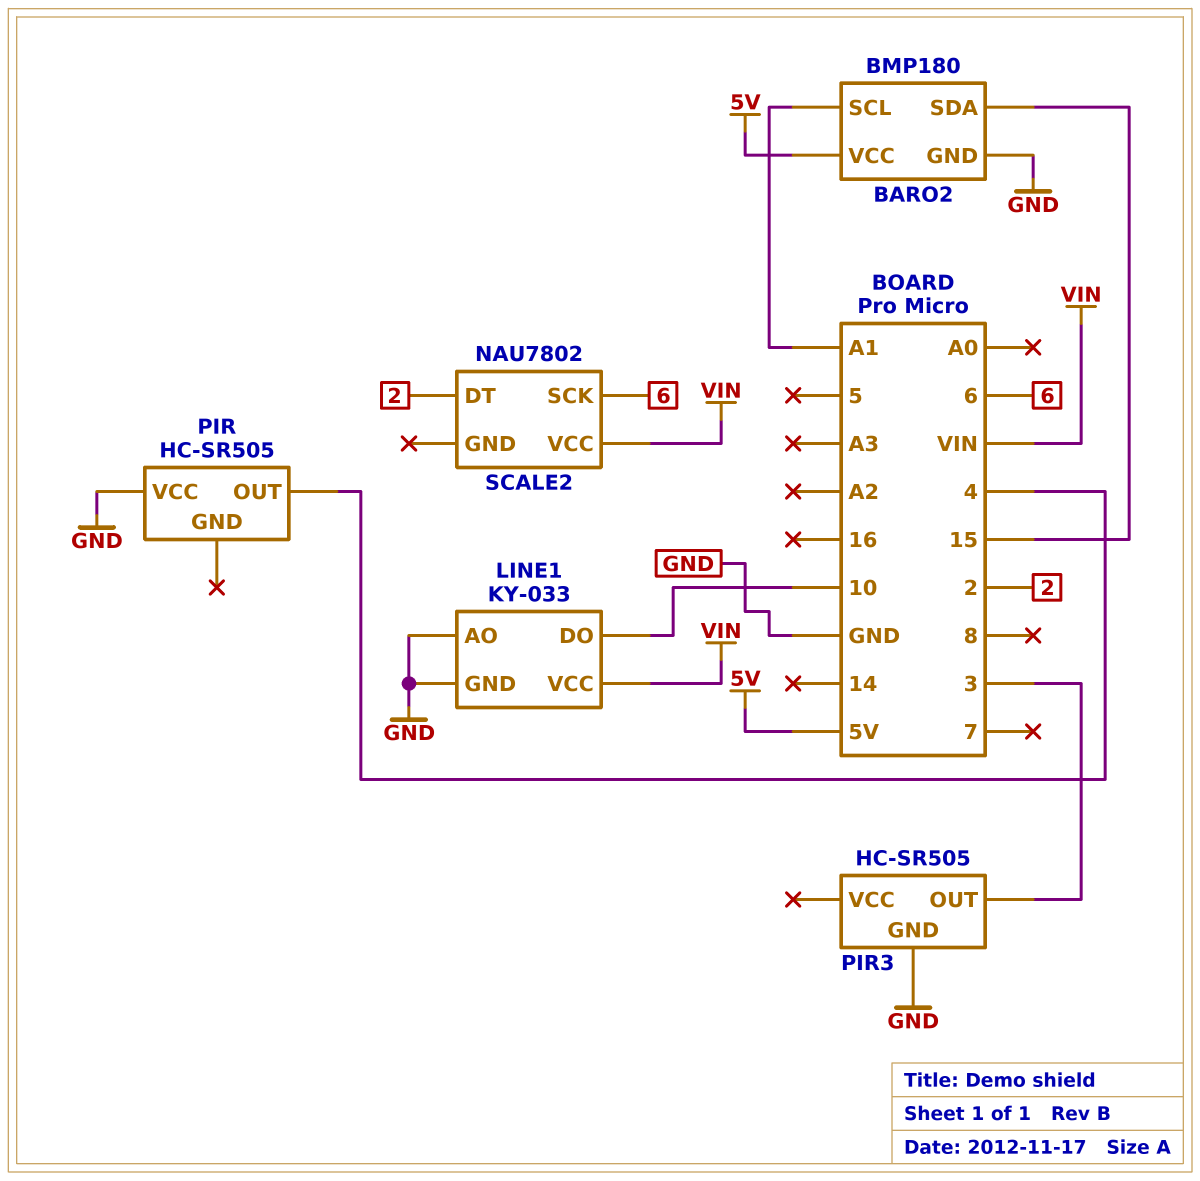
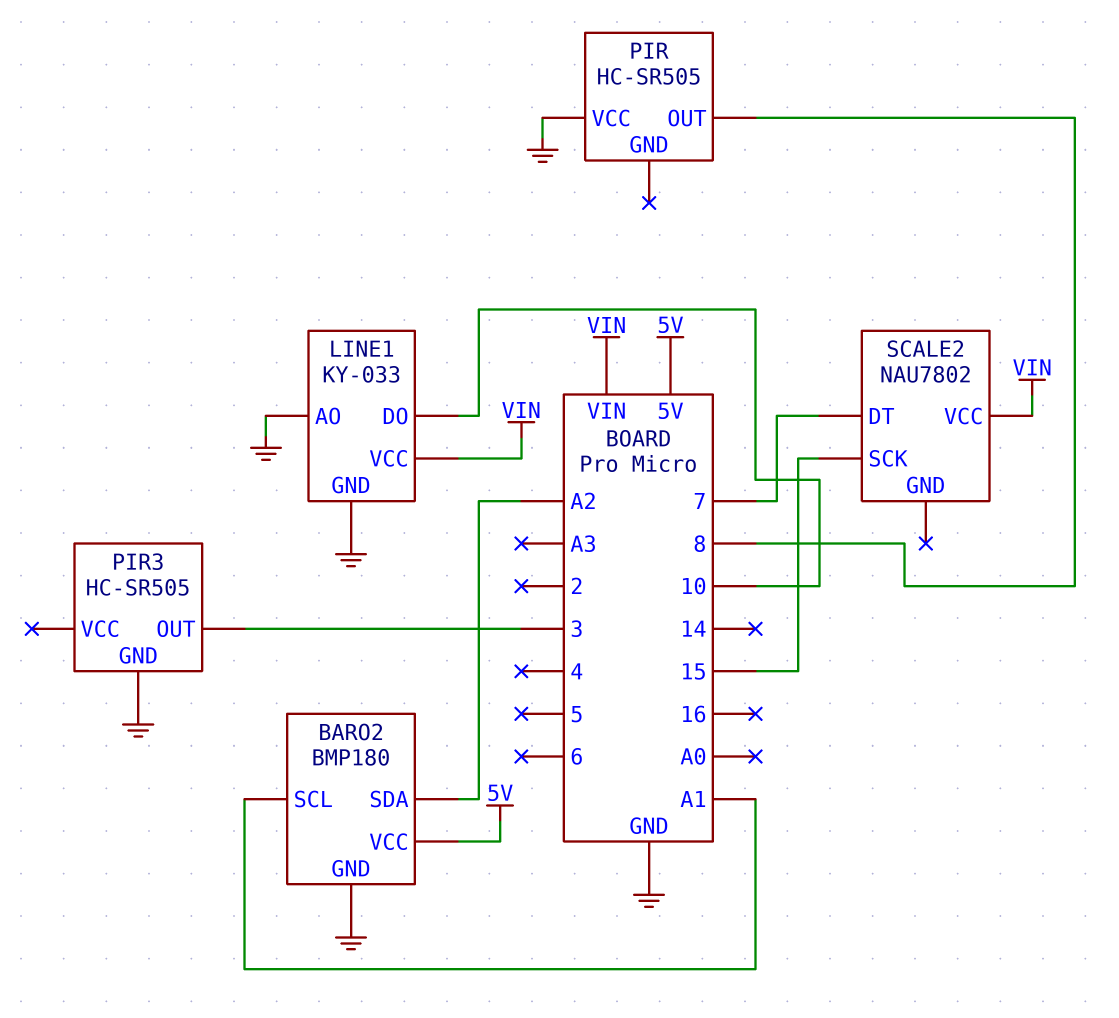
BARO2 pin SDA: 15 -> A2
PIR pin OUT: 4 -> 8
SCALE2 pin DT: 2 -> 7
SCALE2 pin SCK: 6 -> 15

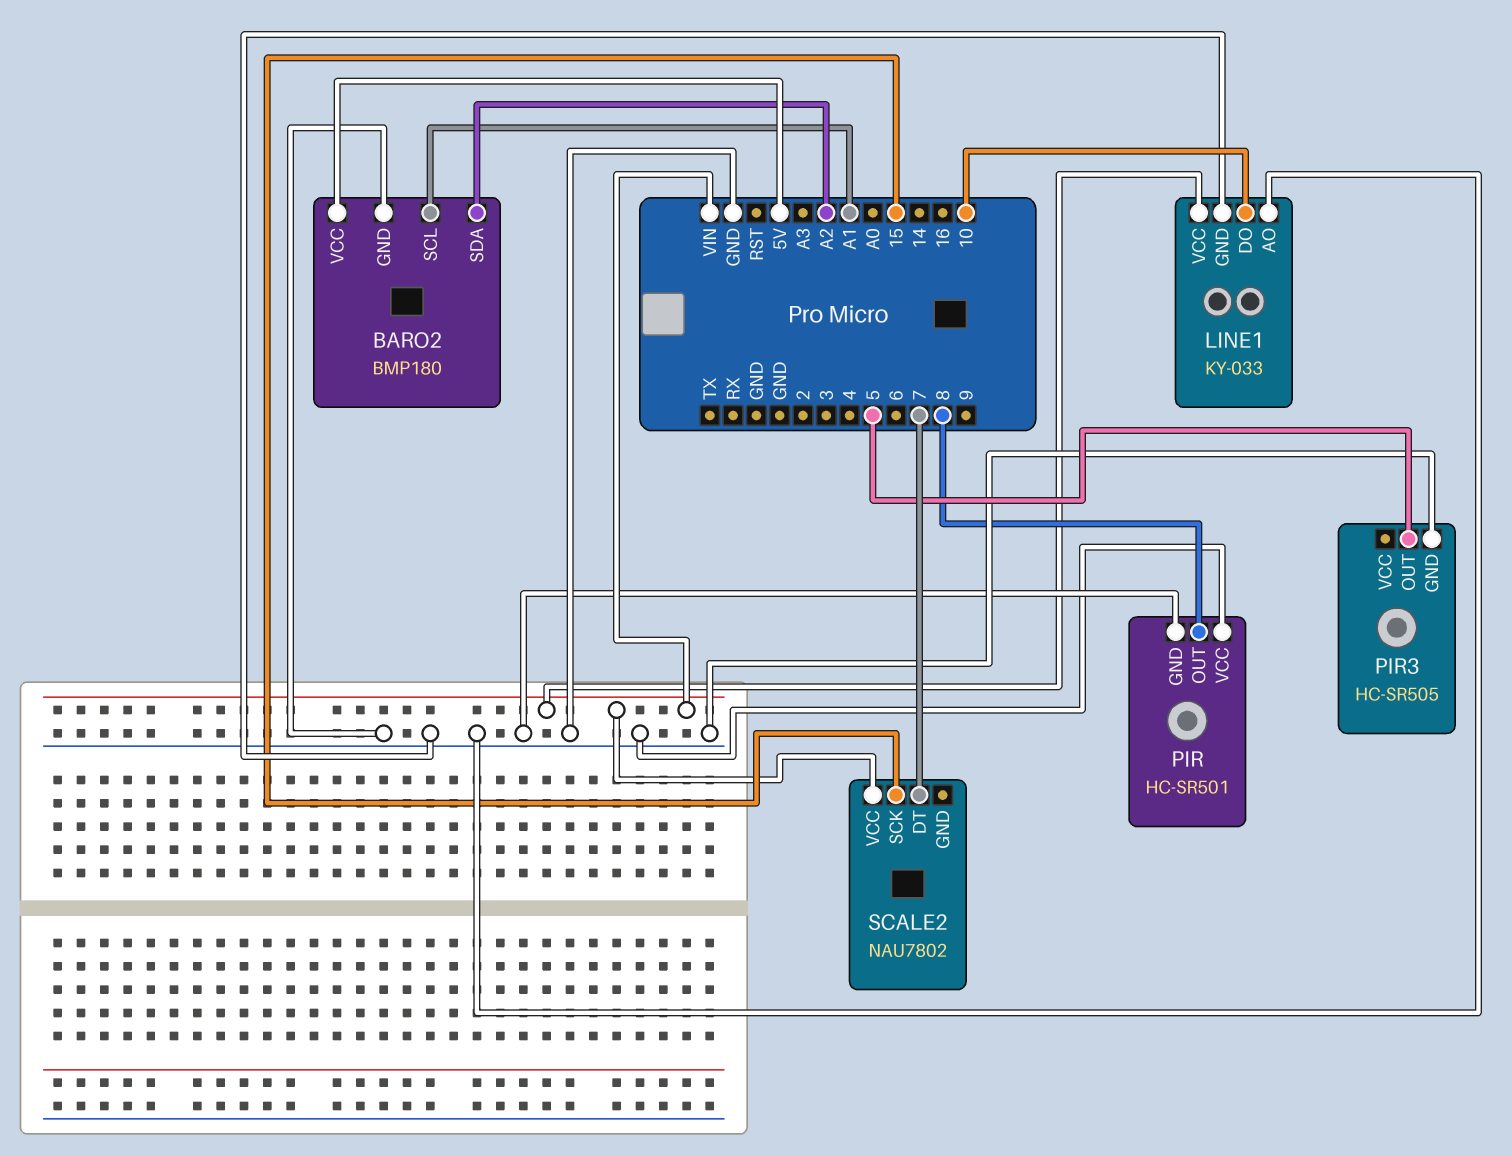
PIR: HC-SR505 -> HC-SR501
PIR pin GND: none -> GND
PIR3 pin OUT: 3 -> 5

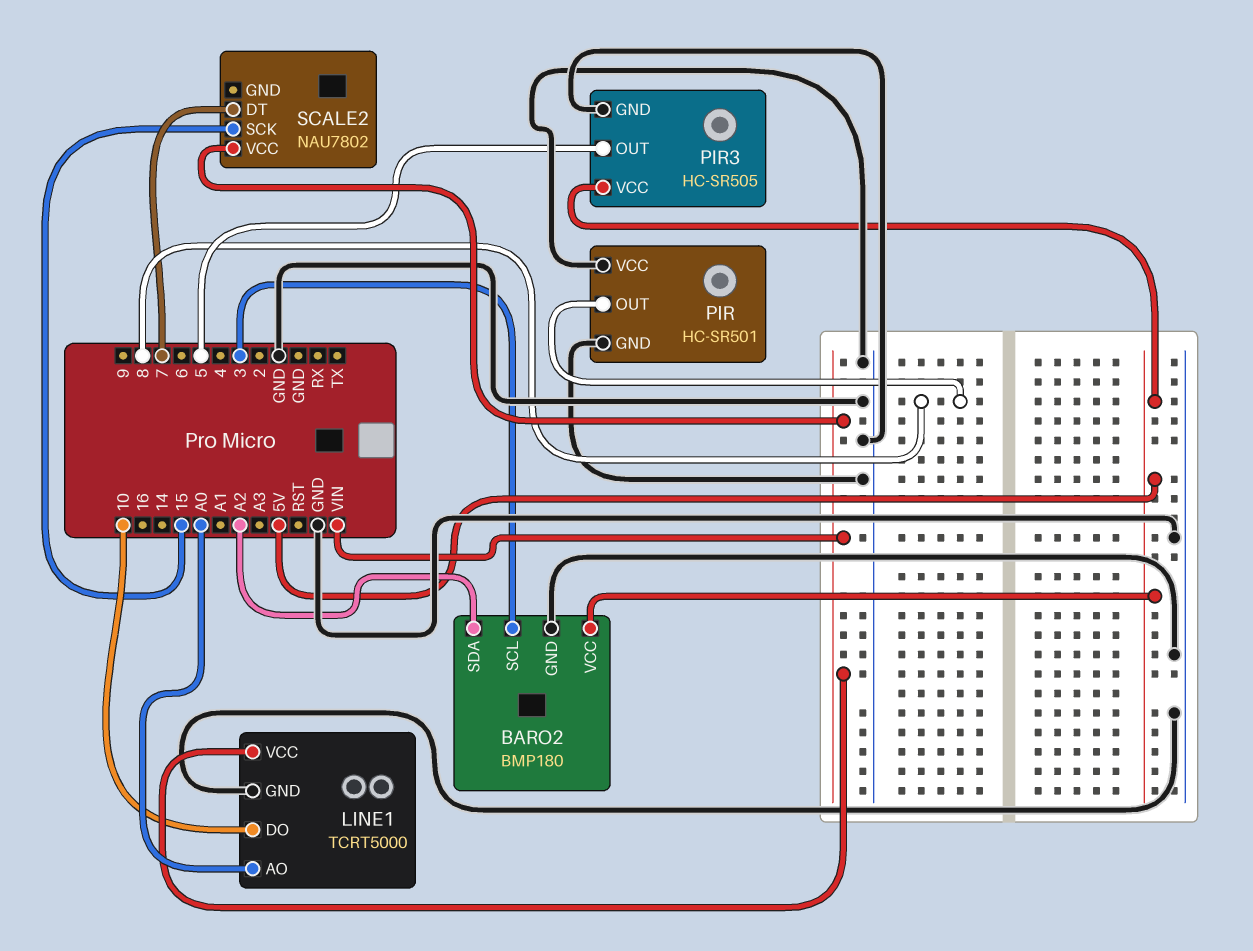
BARO2 pin SCL: A1 -> 3
LINE1: KY-033 -> TCRT5000
LINE1 pin AO: GND -> A0
PIR3 pin VCC: none -> 5V

